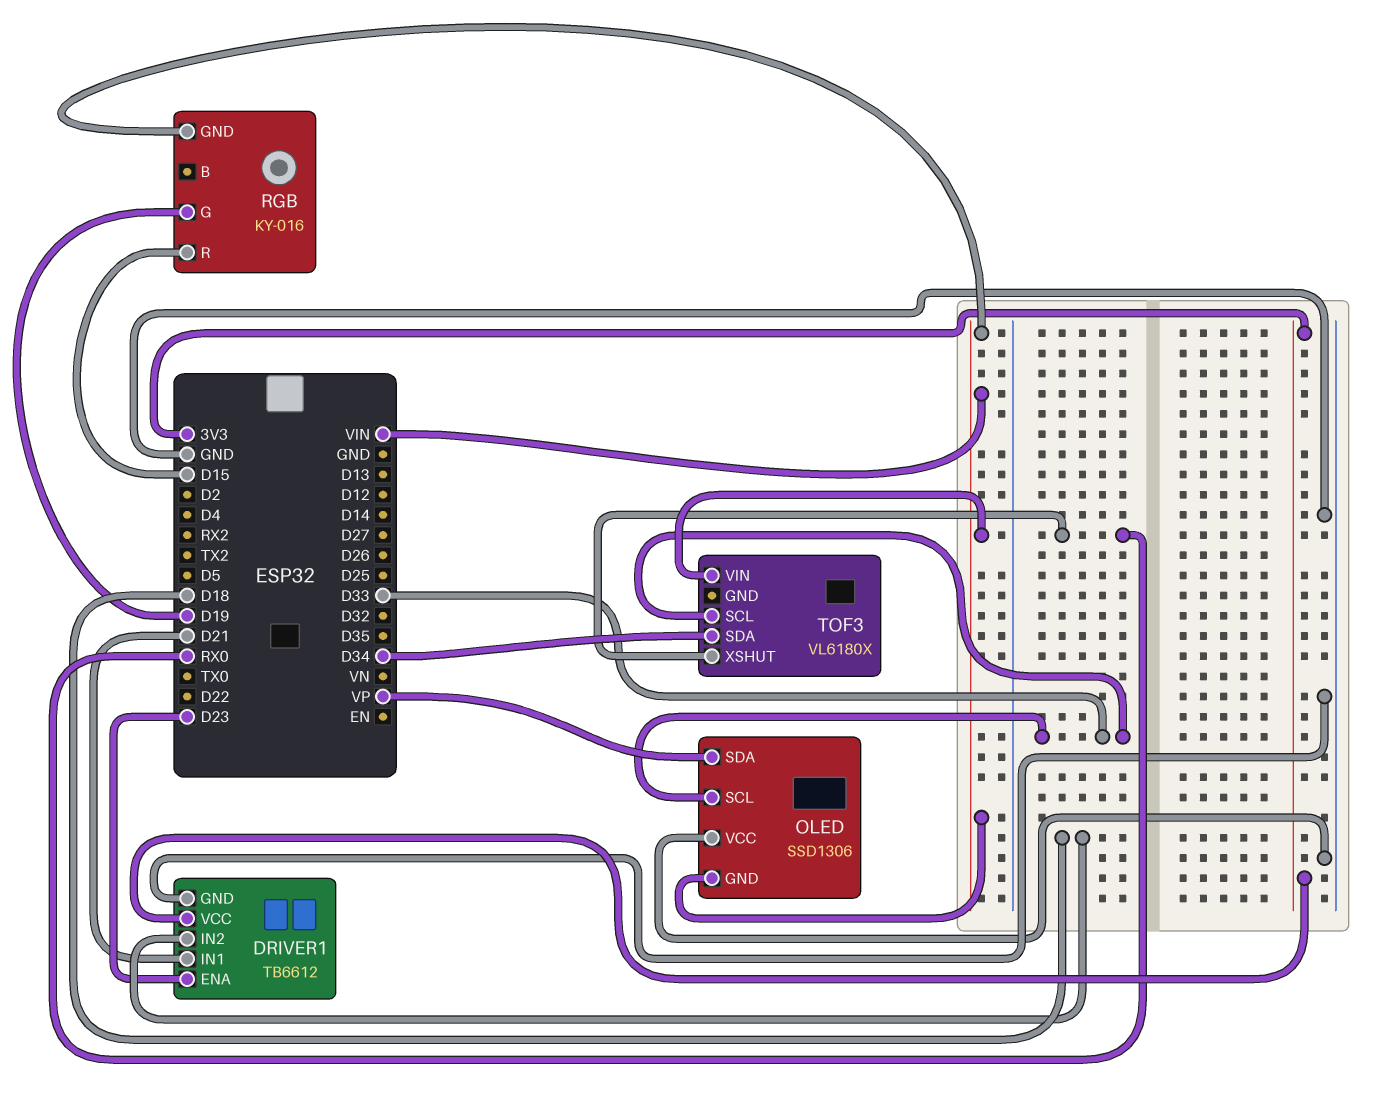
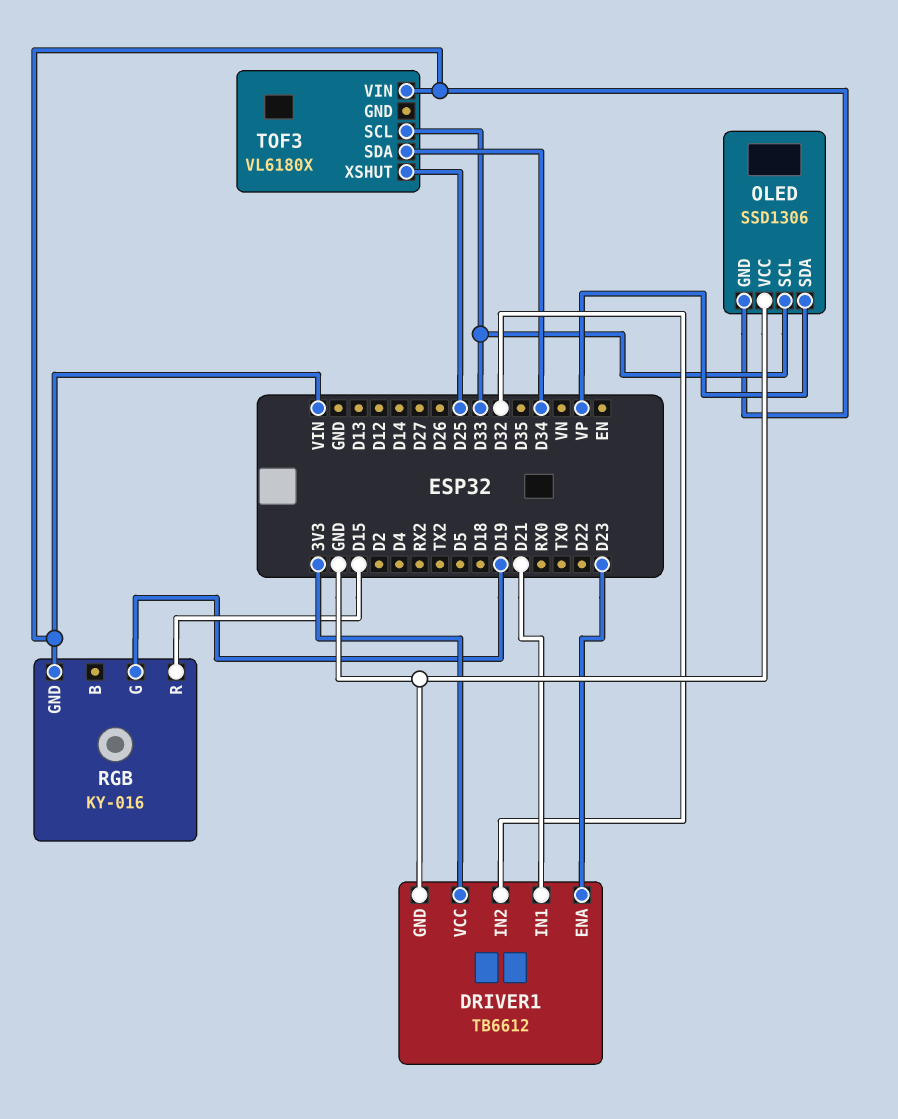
DRIVER1 pin IN2: D18 -> D32
TOF3 pin XSHUT: RX0 -> D25

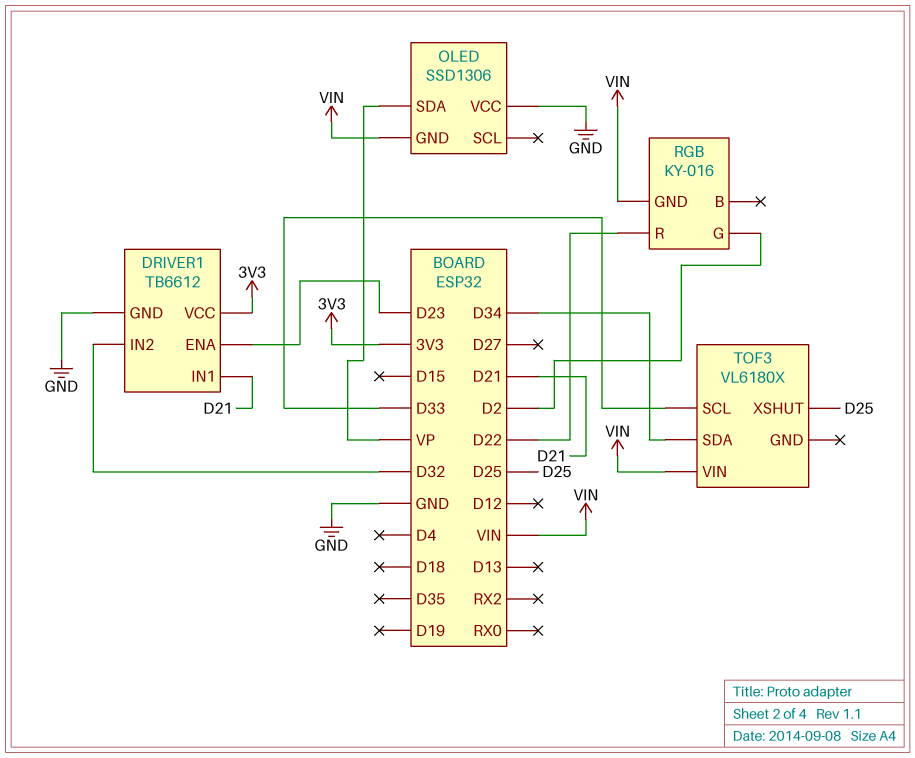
OLED pin SCL: D33 -> none
RGB pin G: D19 -> D2
RGB pin R: D15 -> D22

